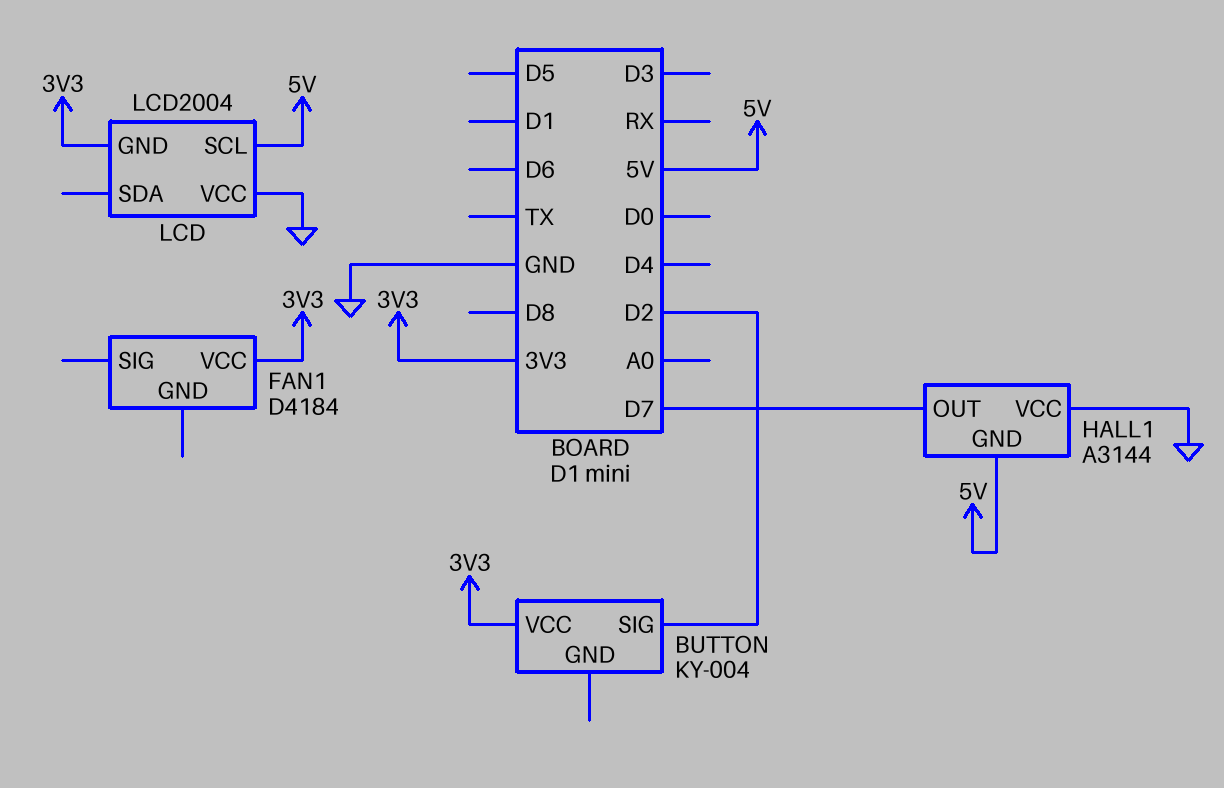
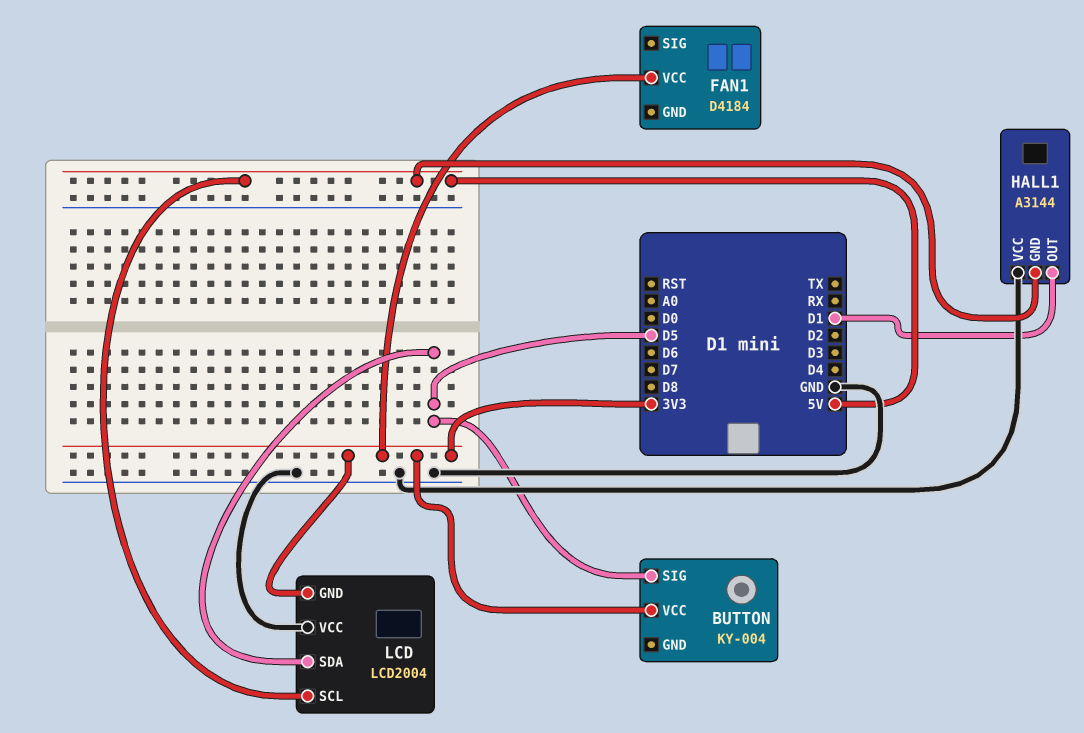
BUTTON pin SIG: D2 -> D5
HALL1 pin OUT: D7 -> D1
LCD pin SDA: none -> D5

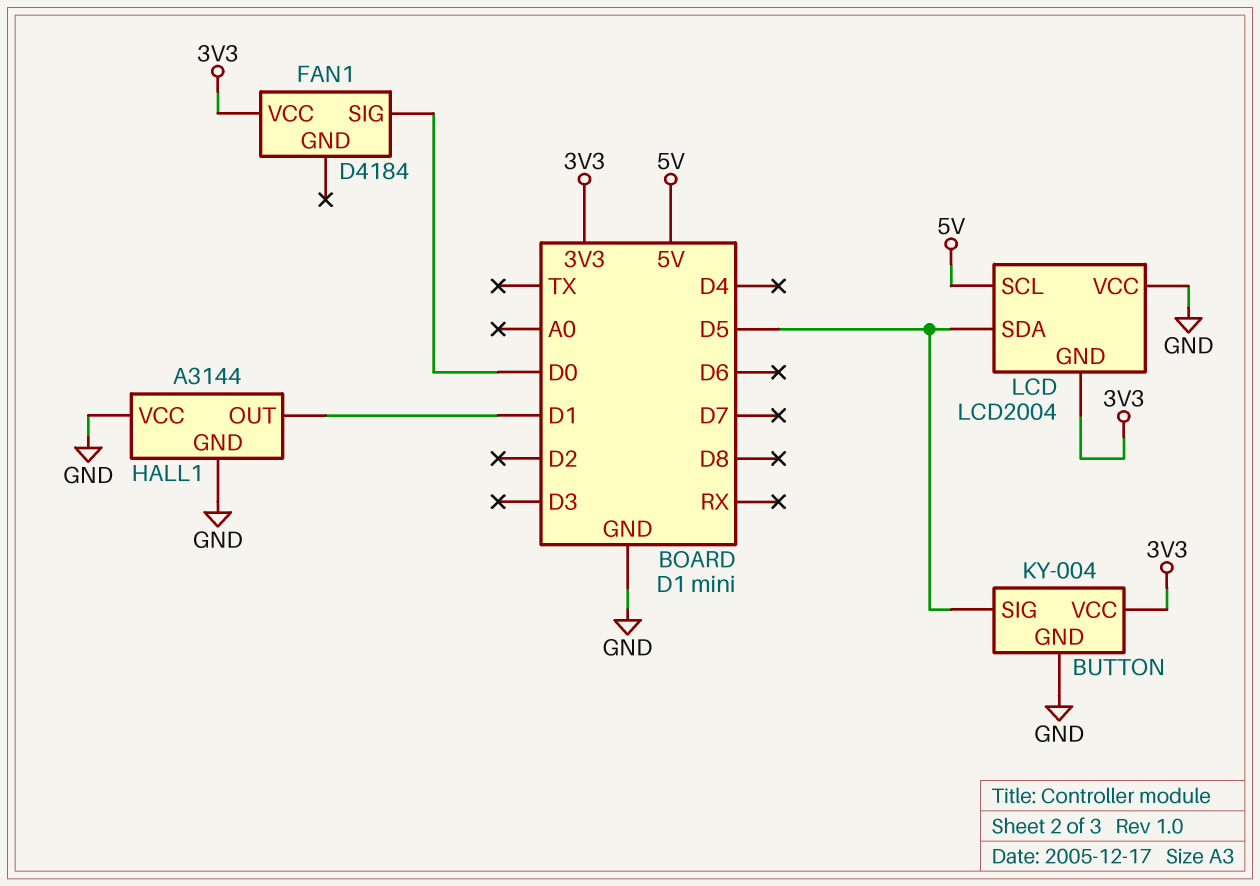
BUTTON pin GND: none -> GND
FAN1 pin SIG: none -> D0
HALL1 pin GND: 5V -> GND

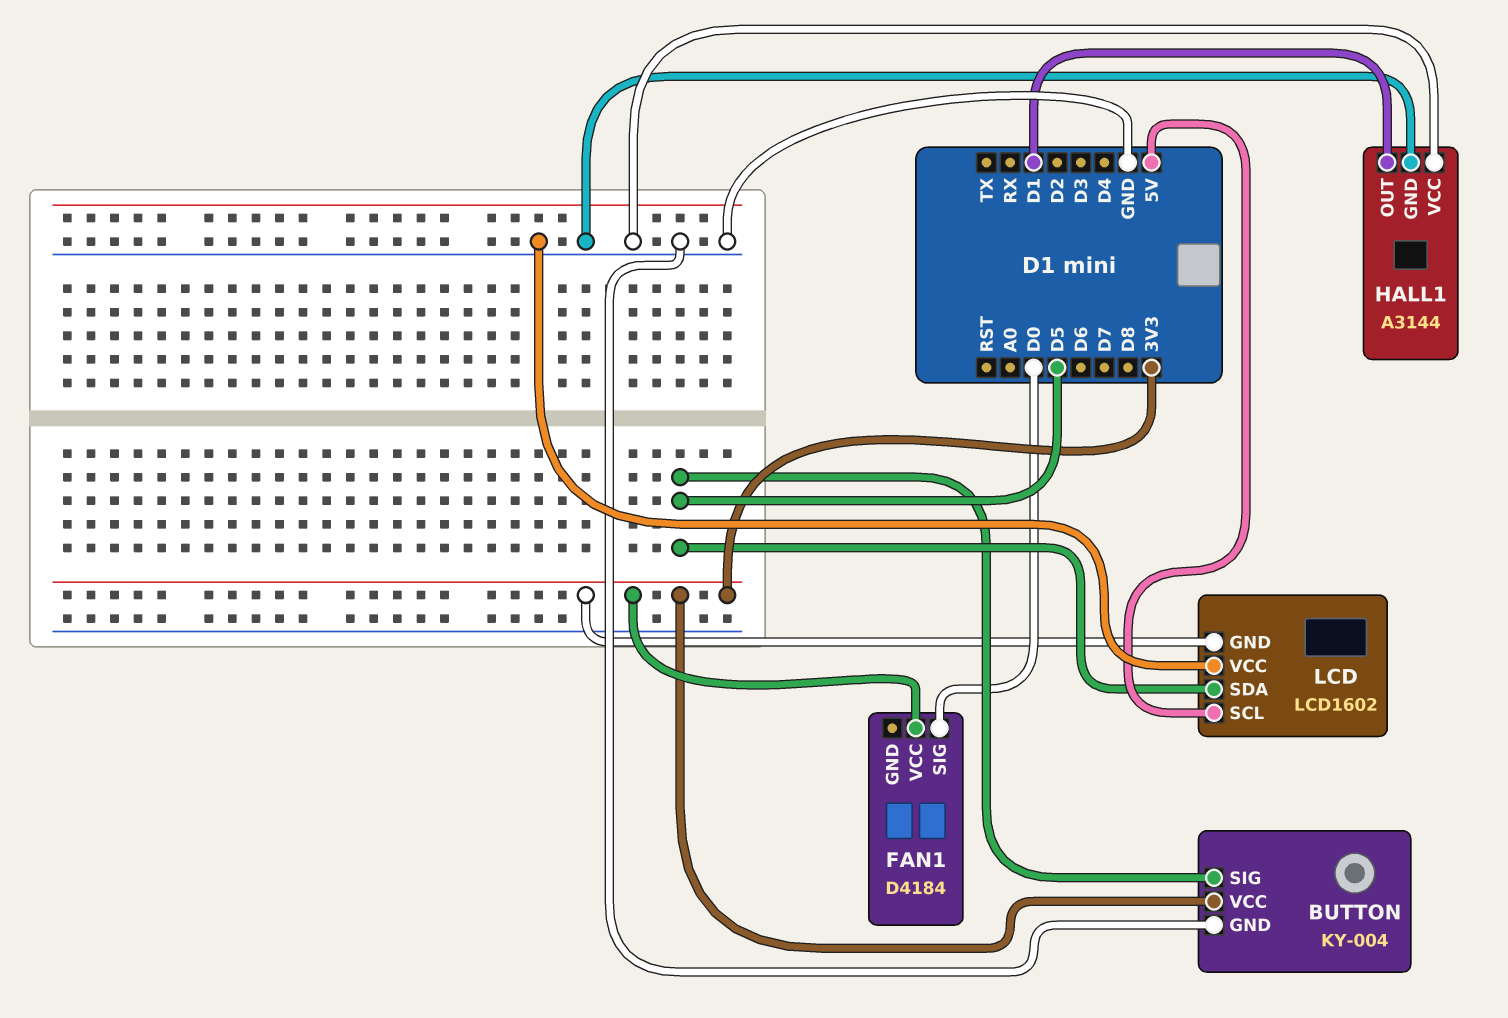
LCD: LCD2004 -> LCD1602

